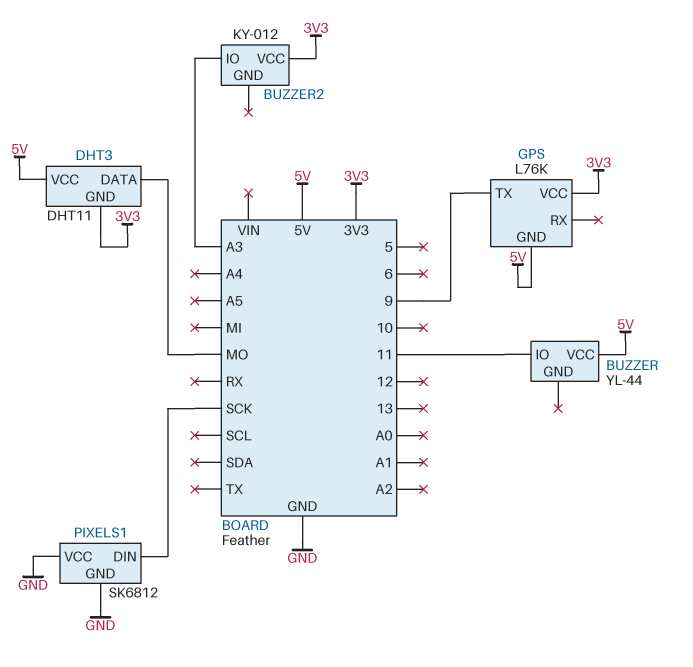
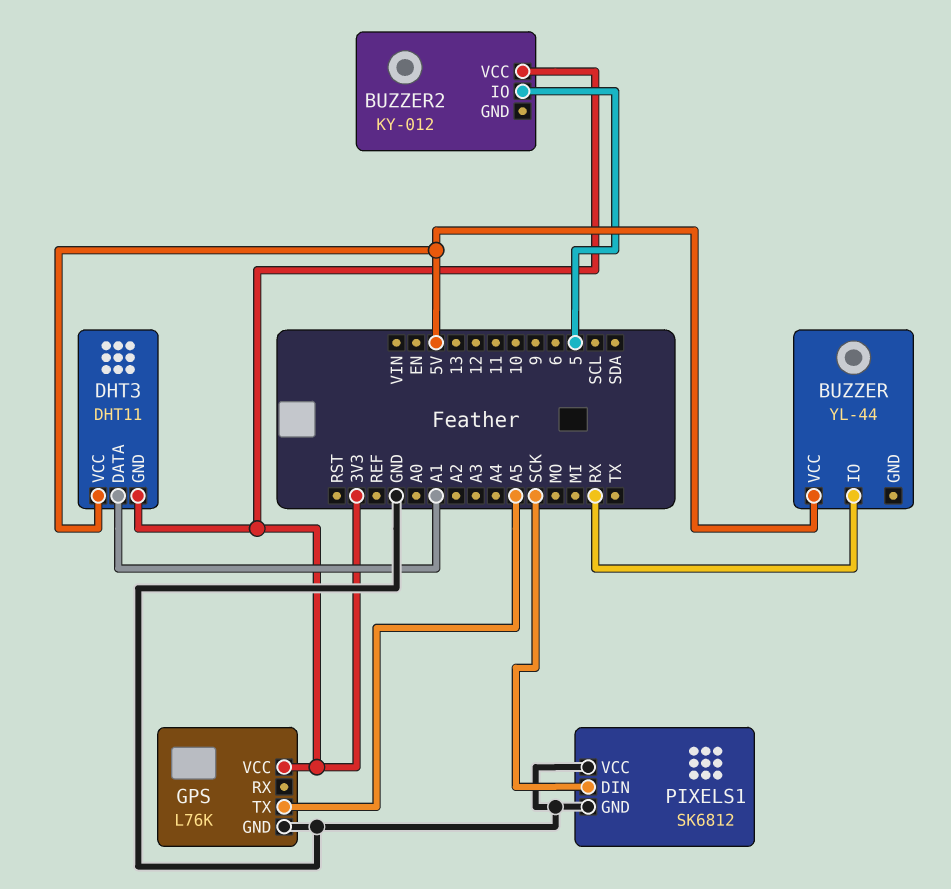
BUZZER pin IO: 11 -> RX
BUZZER2 pin IO: A3 -> 5
DHT3 pin DATA: MO -> A1
GPS pin GND: 5V -> GND
GPS pin TX: 9 -> A5

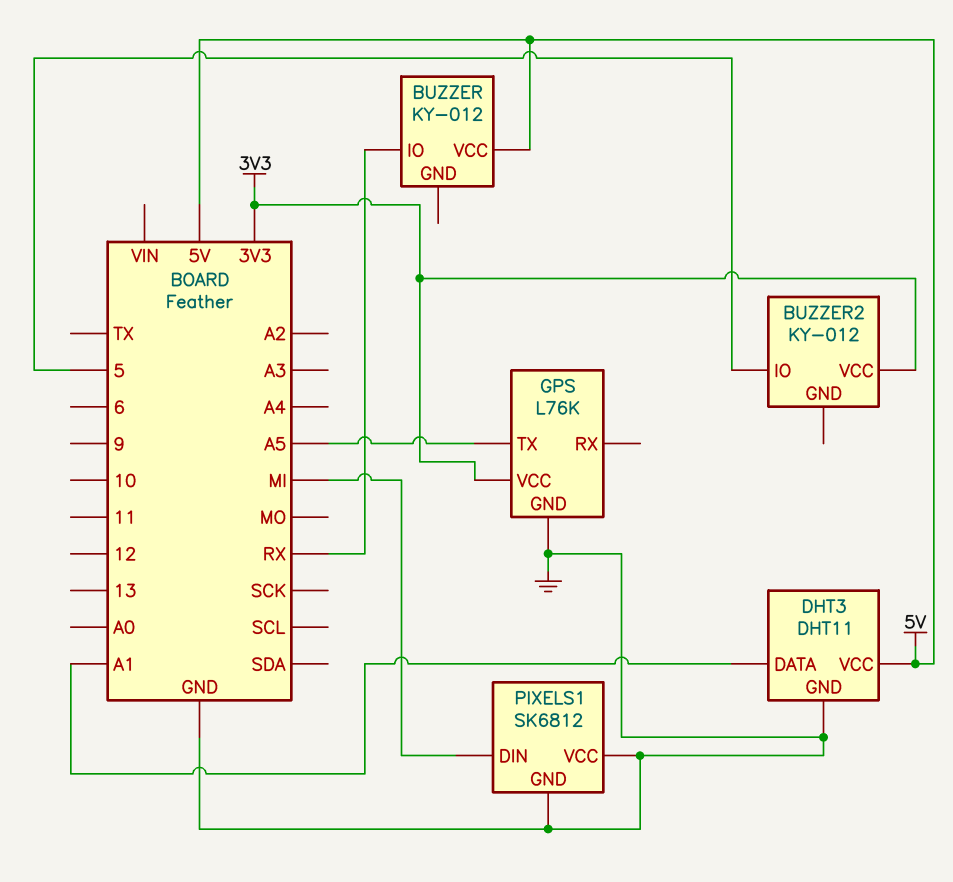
BUZZER: YL-44 -> KY-012
DHT3 pin GND: 3V3 -> GND
PIXELS1 pin DIN: SCK -> MI

